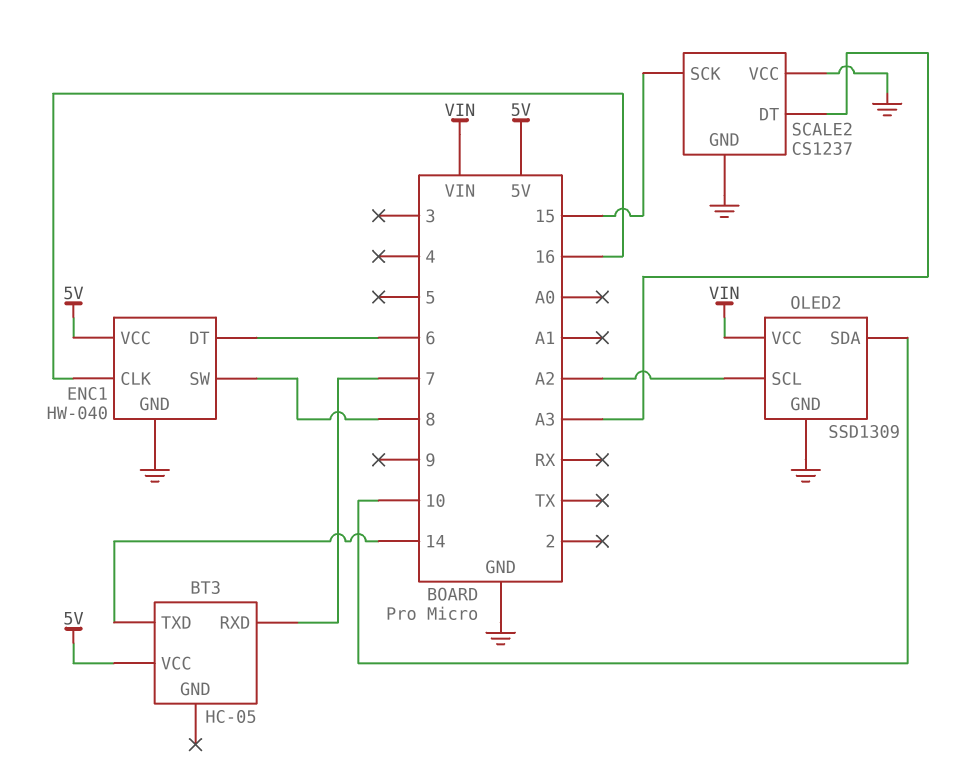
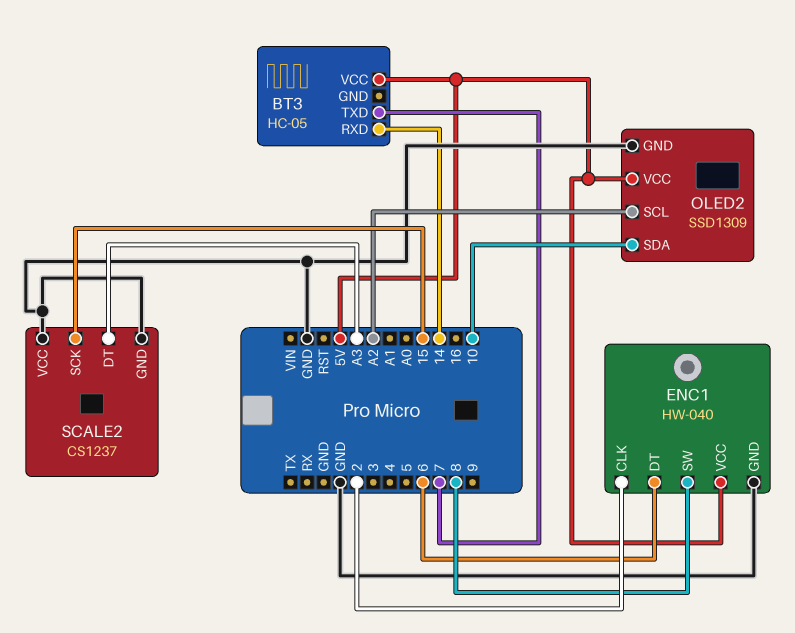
BT3 pin RXD: 7 -> 14
BT3 pin TXD: 14 -> 7
ENC1 pin CLK: 16 -> 2
OLED2 pin VCC: VIN -> 5V

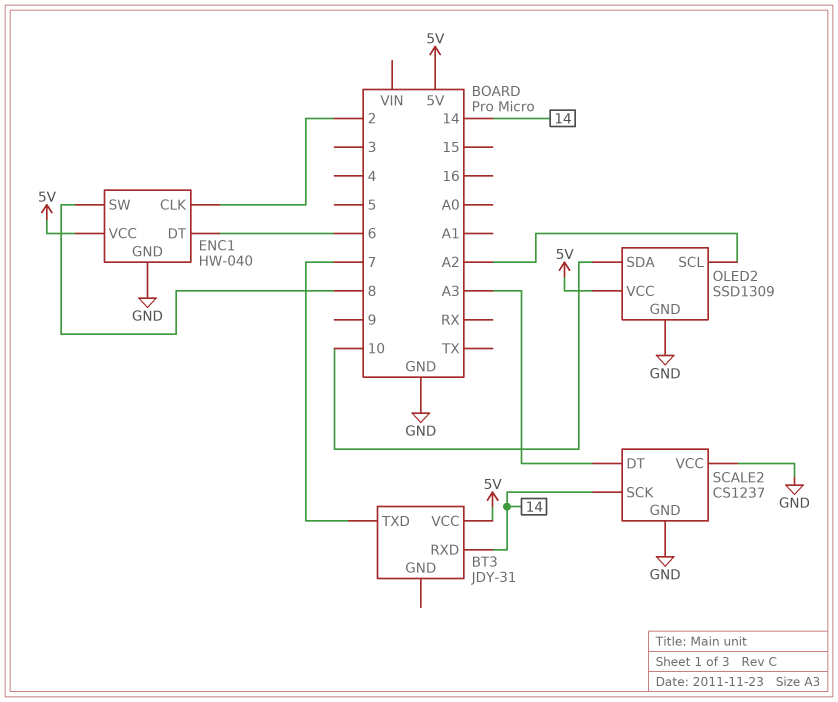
BT3: HC-05 -> JDY-31
SCALE2 pin SCK: 15 -> 14

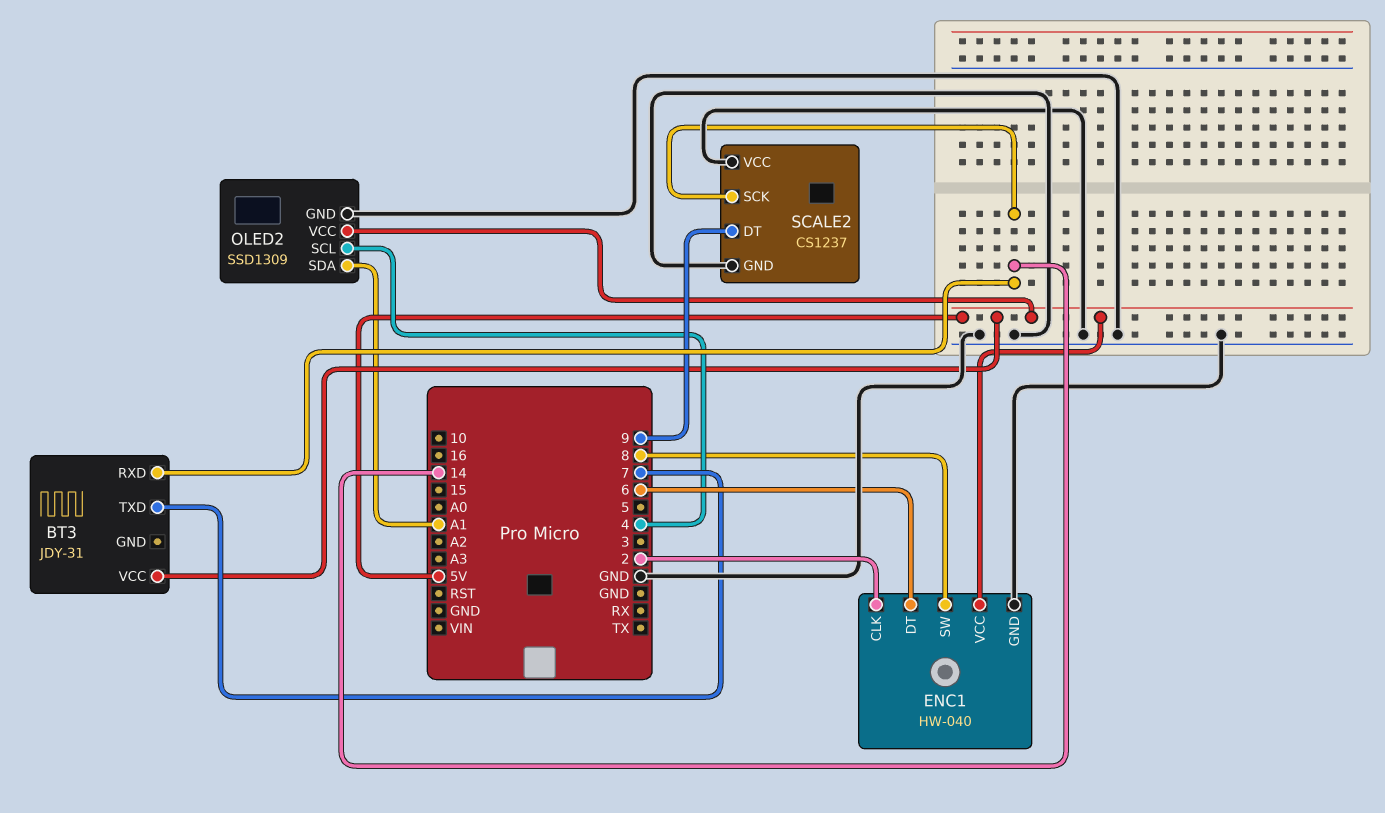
OLED2 pin SCL: A2 -> 4
OLED2 pin SDA: 10 -> A1
SCALE2 pin DT: A3 -> 9

